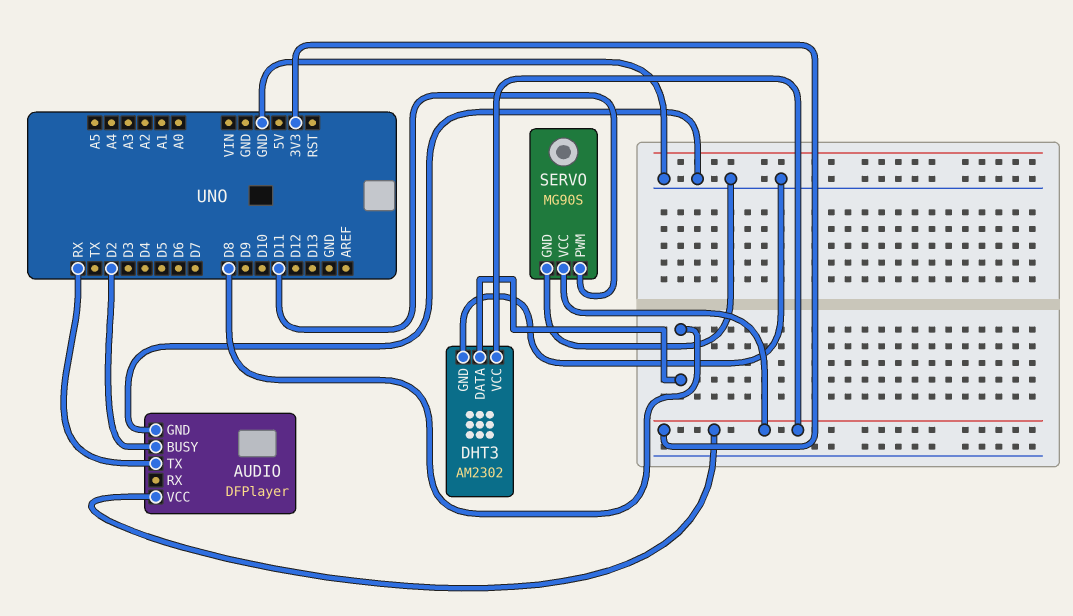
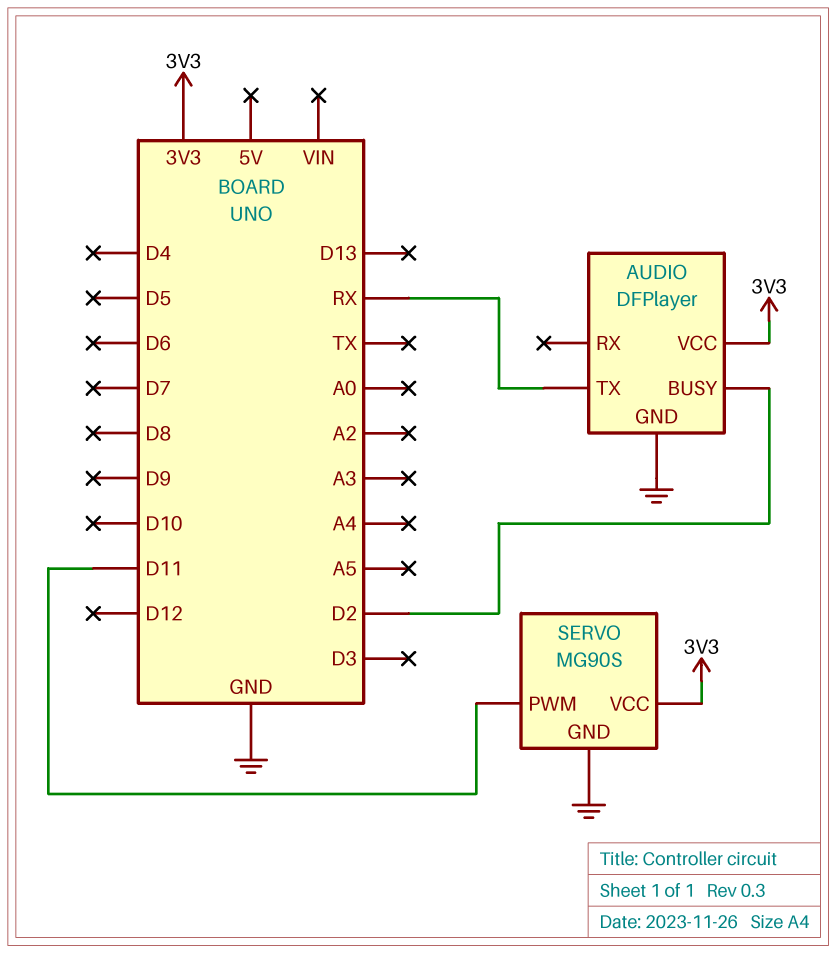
DHT3: AM2302 -> none
DHT3 pin DATA: D8 -> none
DHT3 pin GND: GND -> none
DHT3 pin VCC: 3V3 -> none

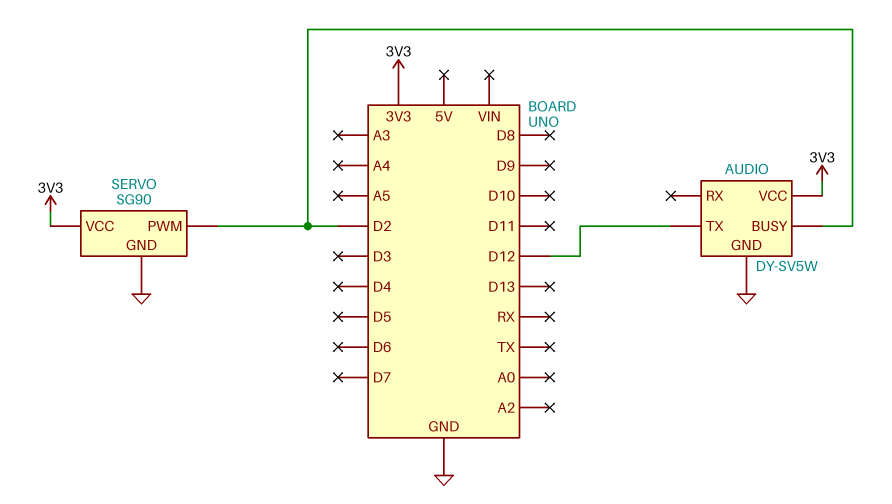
AUDIO: DFPlayer -> DY-SV5W
AUDIO pin TX: RX -> D12
SERVO: MG90S -> SG90
SERVO pin PWM: D11 -> D2

